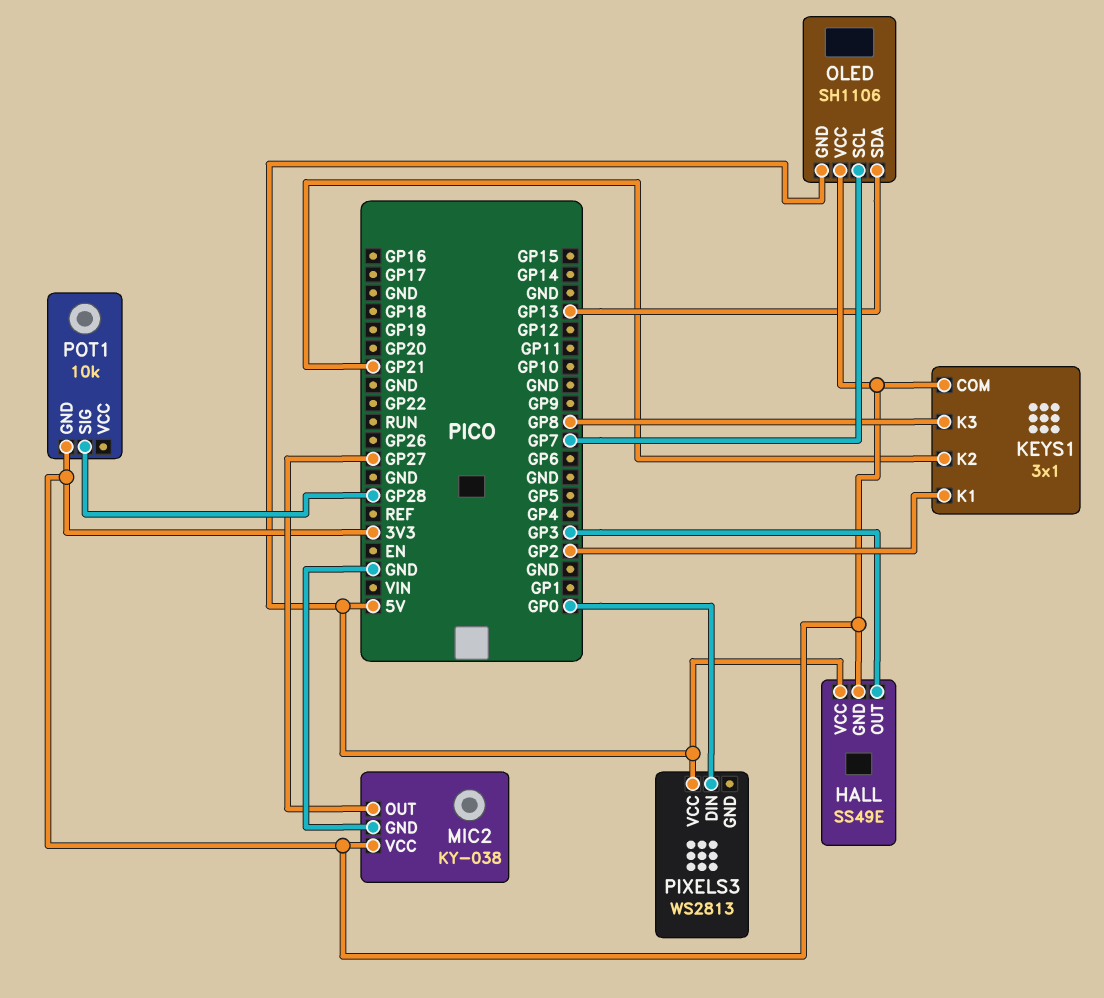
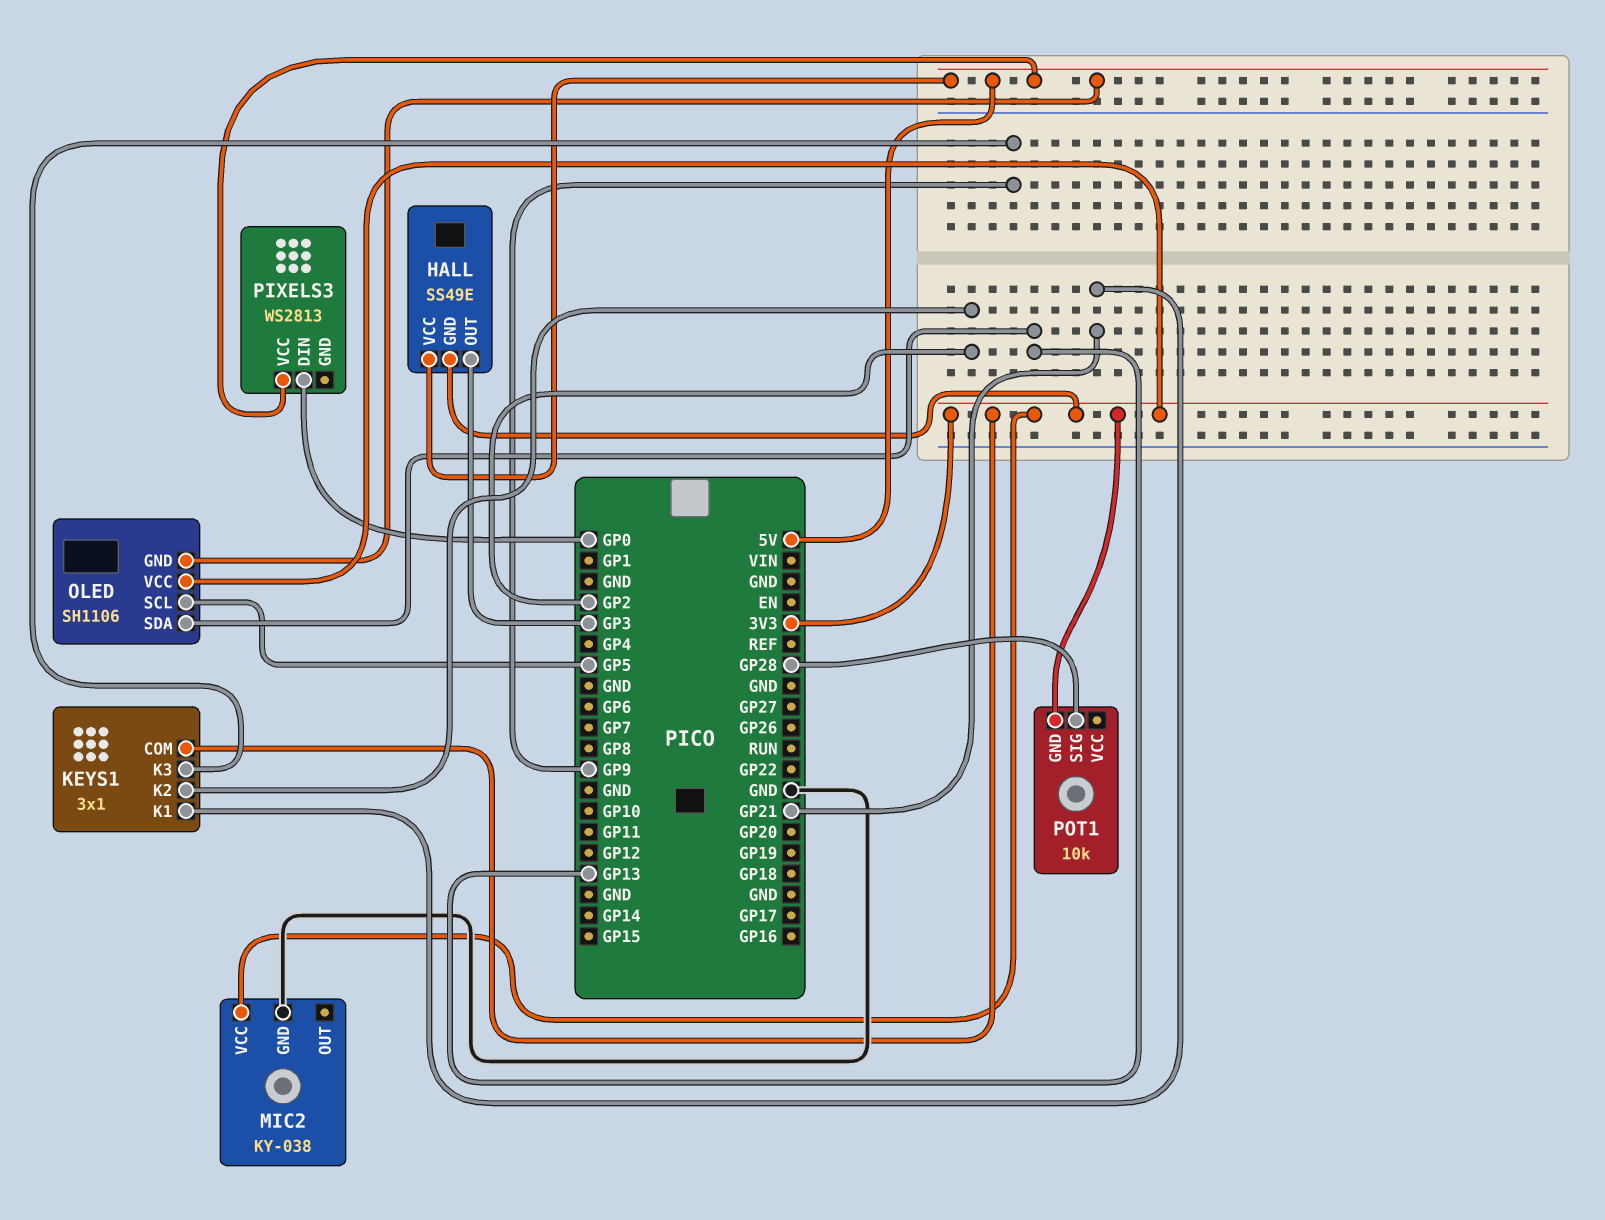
KEYS1 pin K1: GP2 -> GP21
KEYS1 pin K2: GP21 -> GP2
KEYS1 pin K3: GP8 -> GP9
MIC2 pin OUT: GP27 -> none
OLED pin SCL: GP7 -> GP5

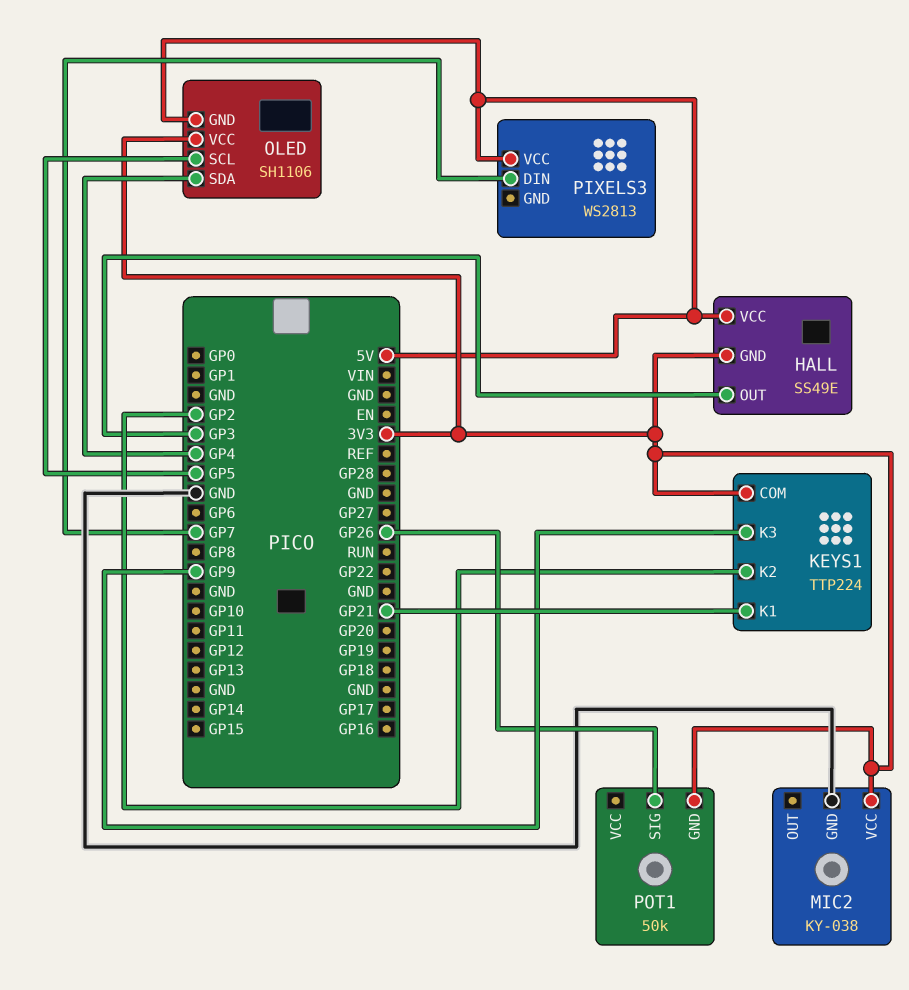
KEYS1: 3x1 -> TTP224
OLED pin SDA: GP13 -> GP4
PIXELS3 pin DIN: GP0 -> GP7
POT1: 10k -> 50k
POT1 pin SIG: GP28 -> GP26

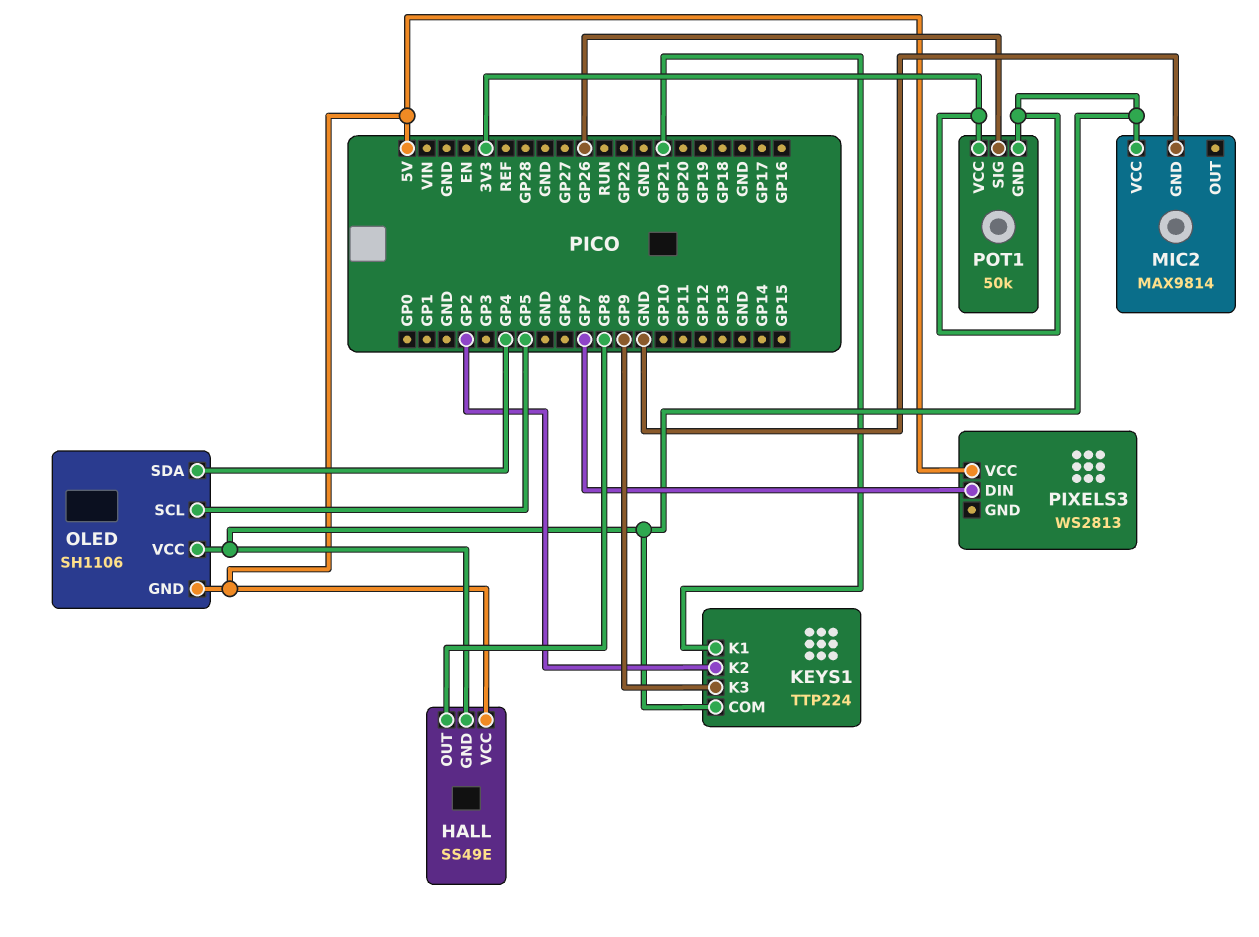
HALL pin OUT: GP3 -> GP8
MIC2: KY-038 -> MAX9814
POT1 pin VCC: none -> 3V3

